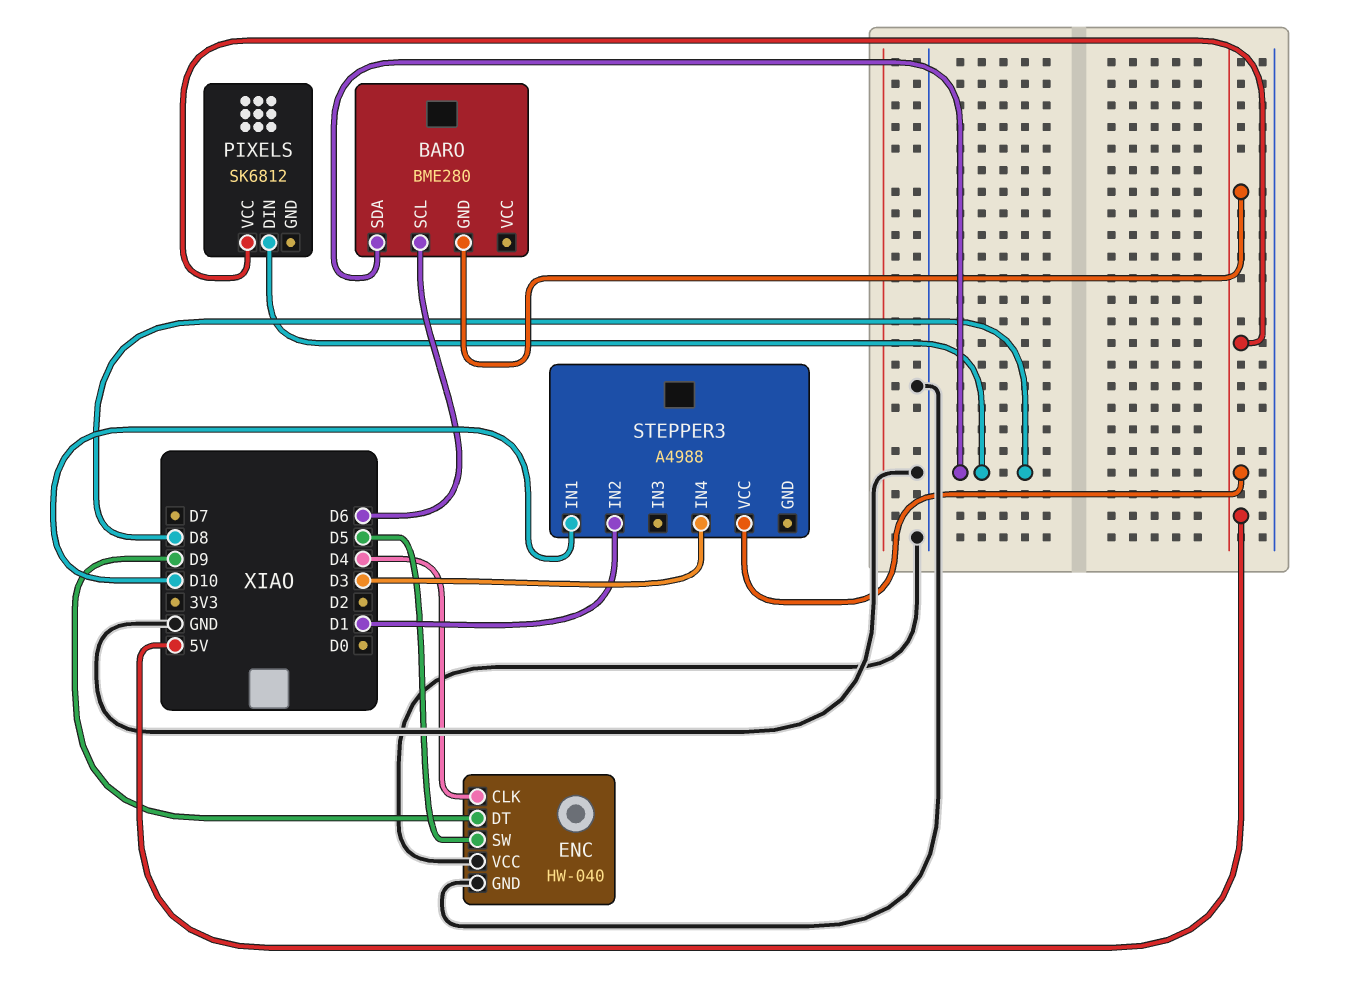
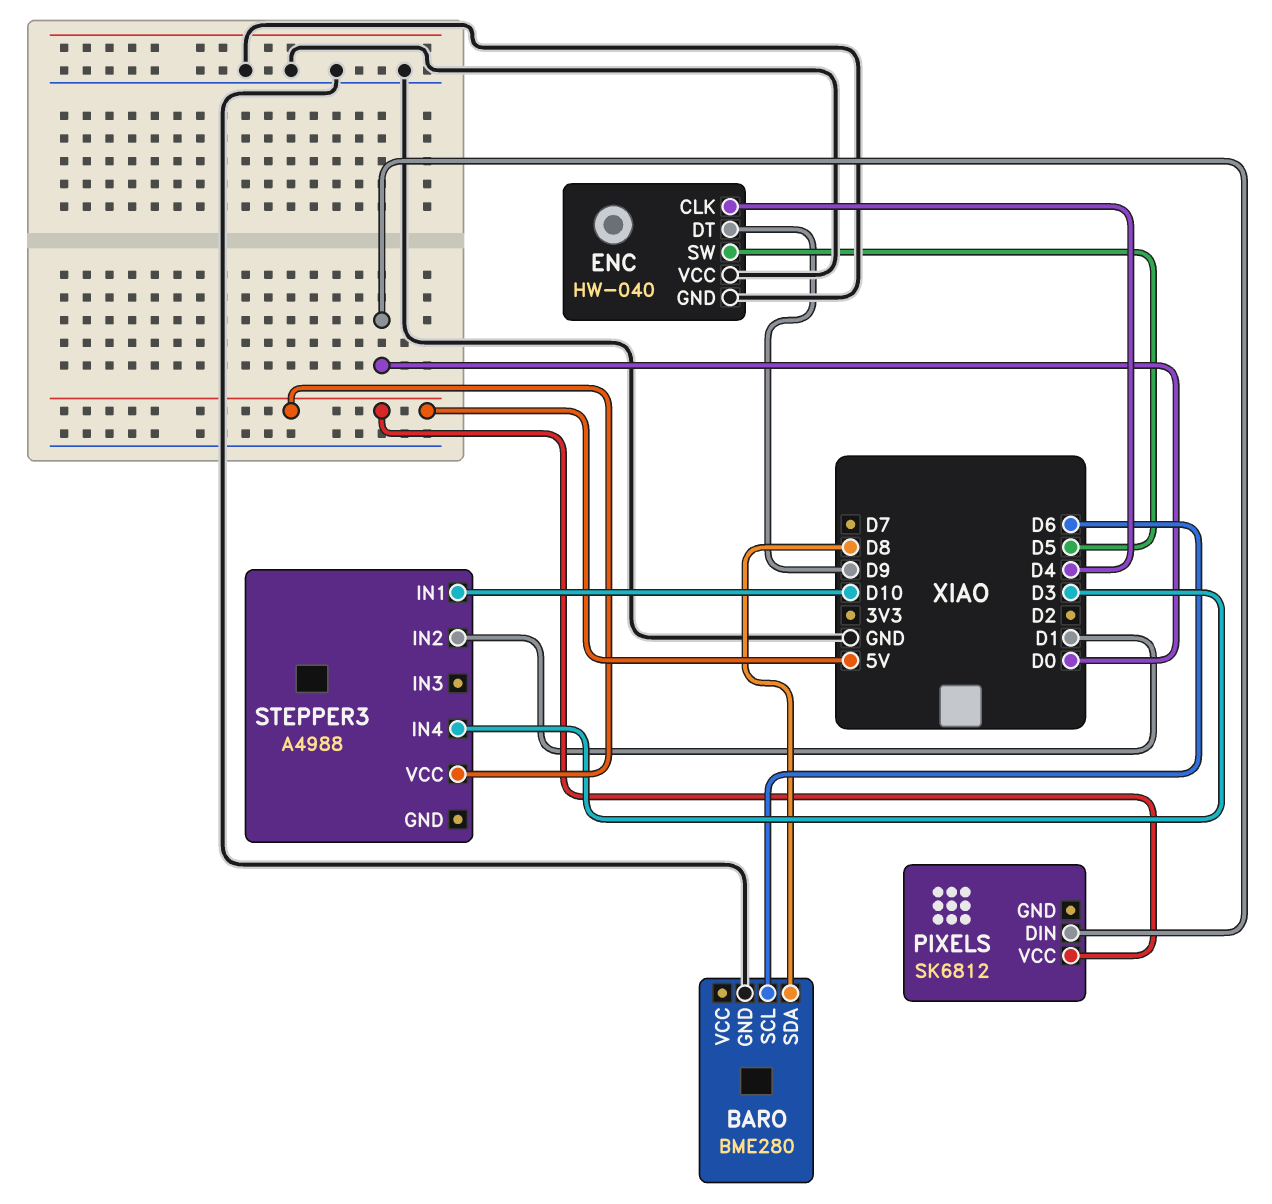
BARO pin GND: 5V -> GND
PIXELS pin DIN: D8 -> D0

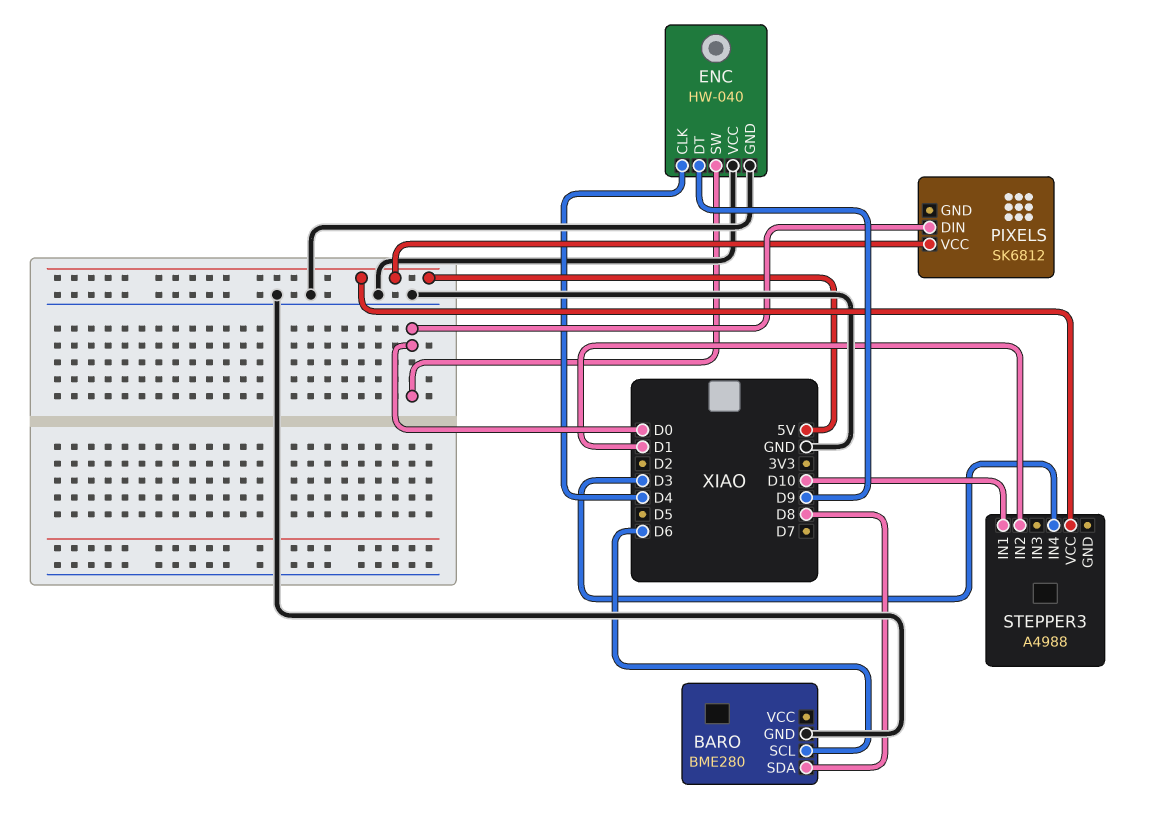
ENC pin SW: D5 -> D0

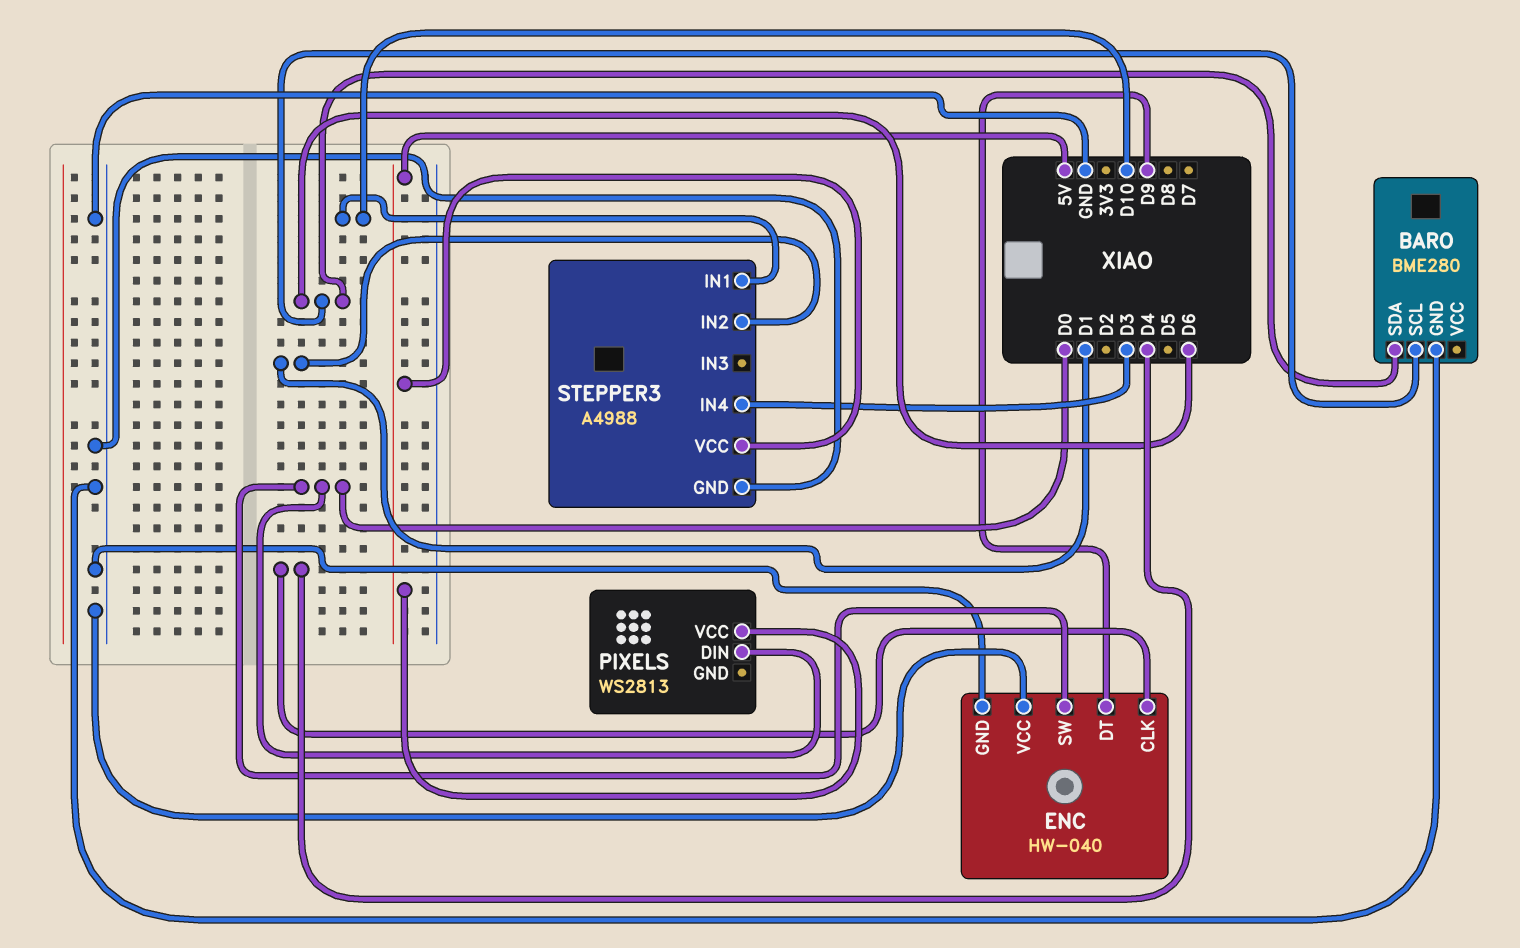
BARO pin SDA: D8 -> D6
PIXELS: SK6812 -> WS2813
STEPPER3 pin GND: none -> GND

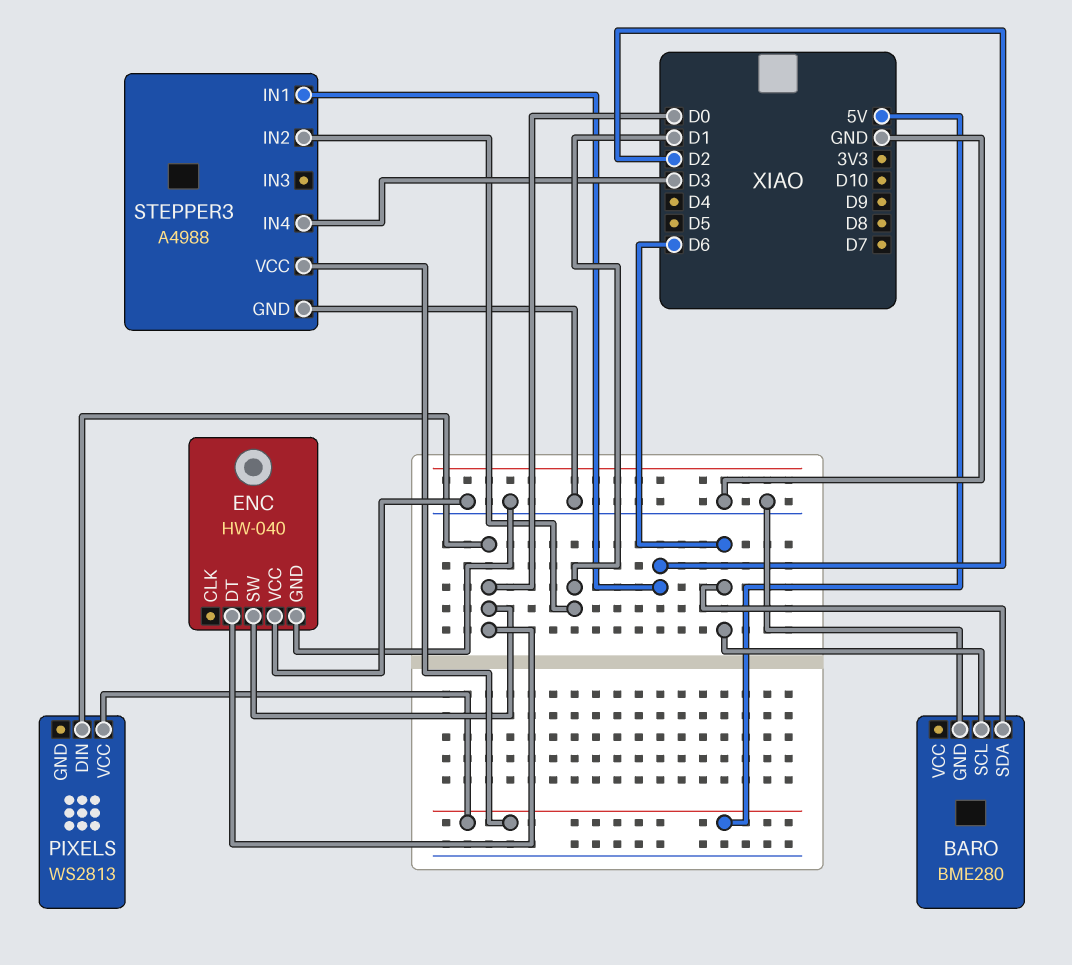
ENC pin CLK: D4 -> none
ENC pin DT: D9 -> D0
STEPPER3 pin IN1: D10 -> D2

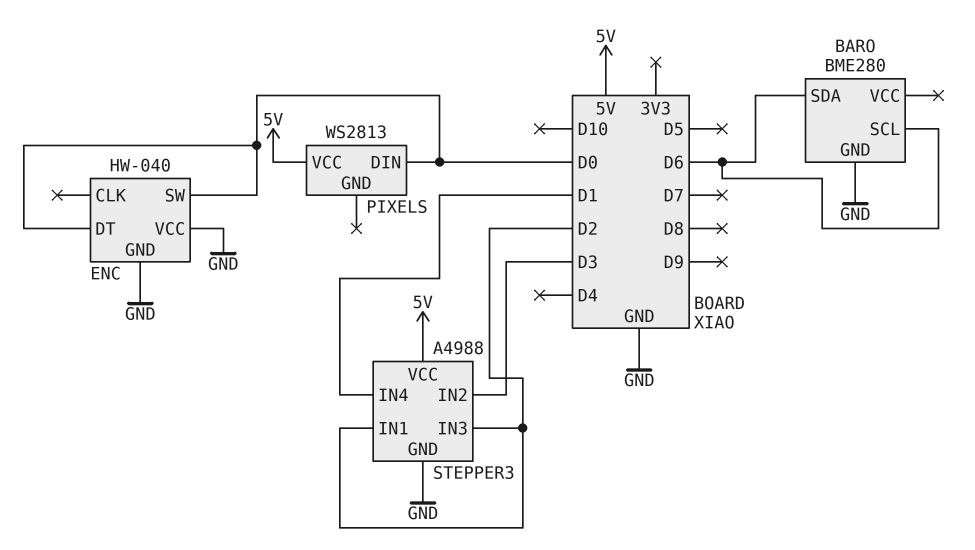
STEPPER3 pin IN2: D1 -> D3
STEPPER3 pin IN3: none -> D2
STEPPER3 pin IN4: D3 -> D1

